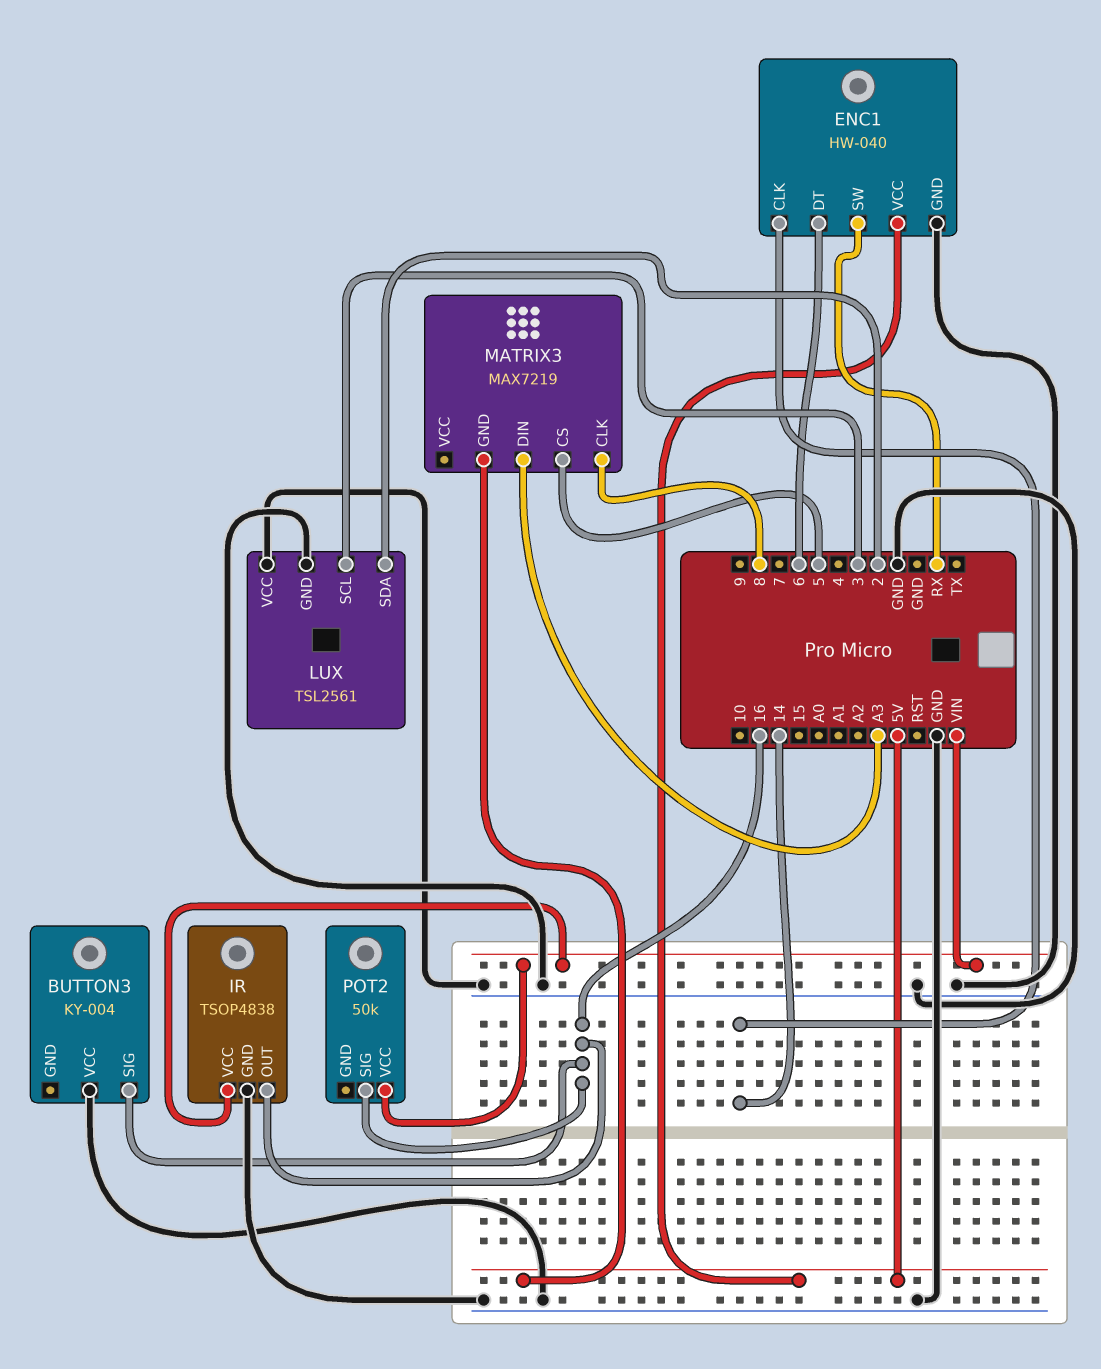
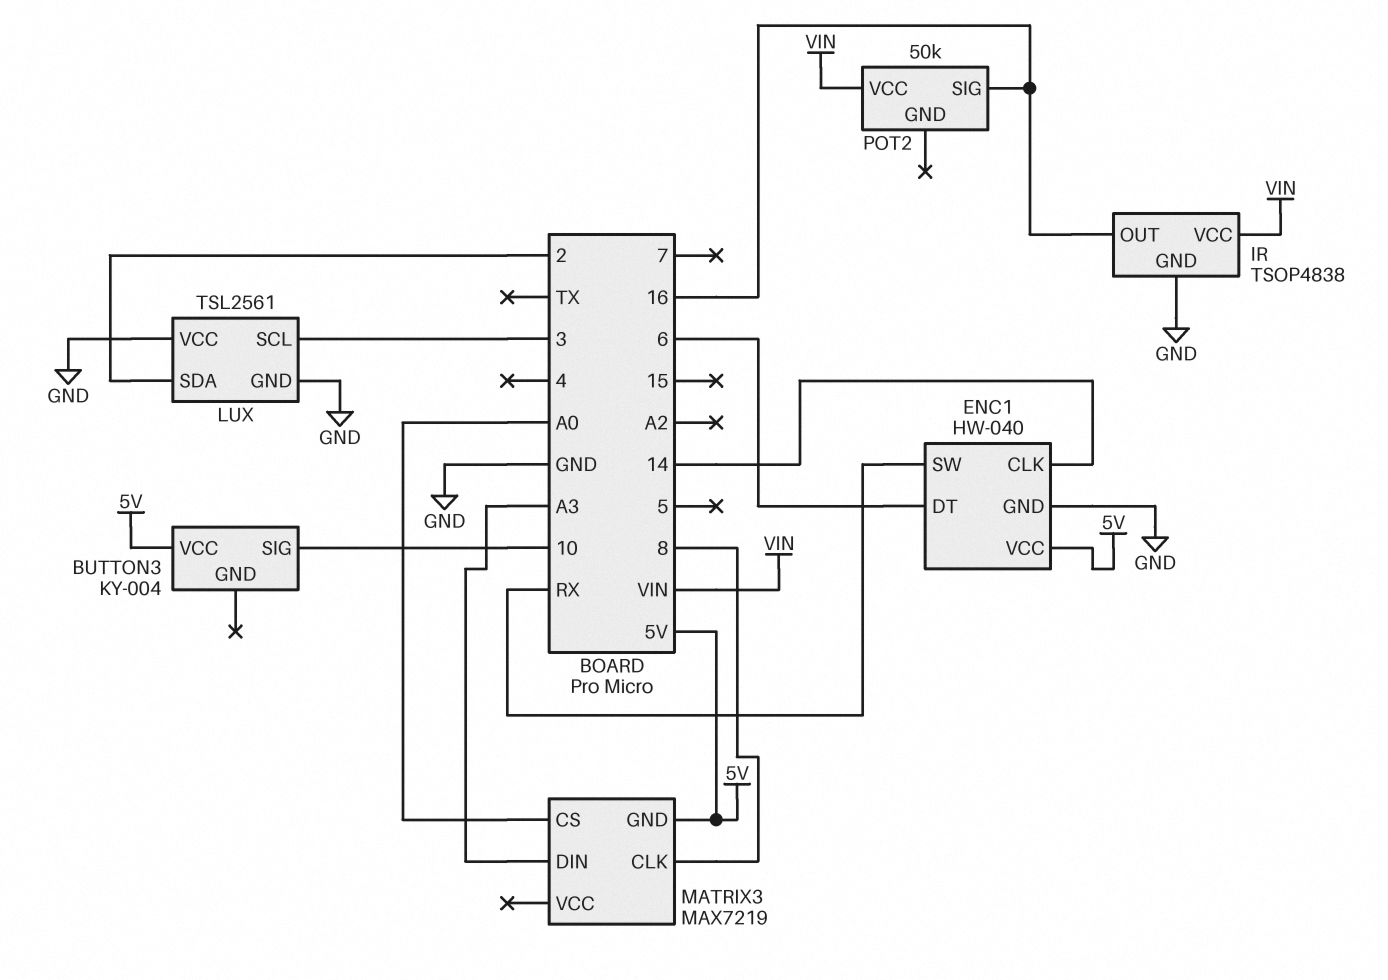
BUTTON3 pin SIG: 16 -> 10
BUTTON3 pin VCC: GND -> 5V
MATRIX3 pin CS: 5 -> A0

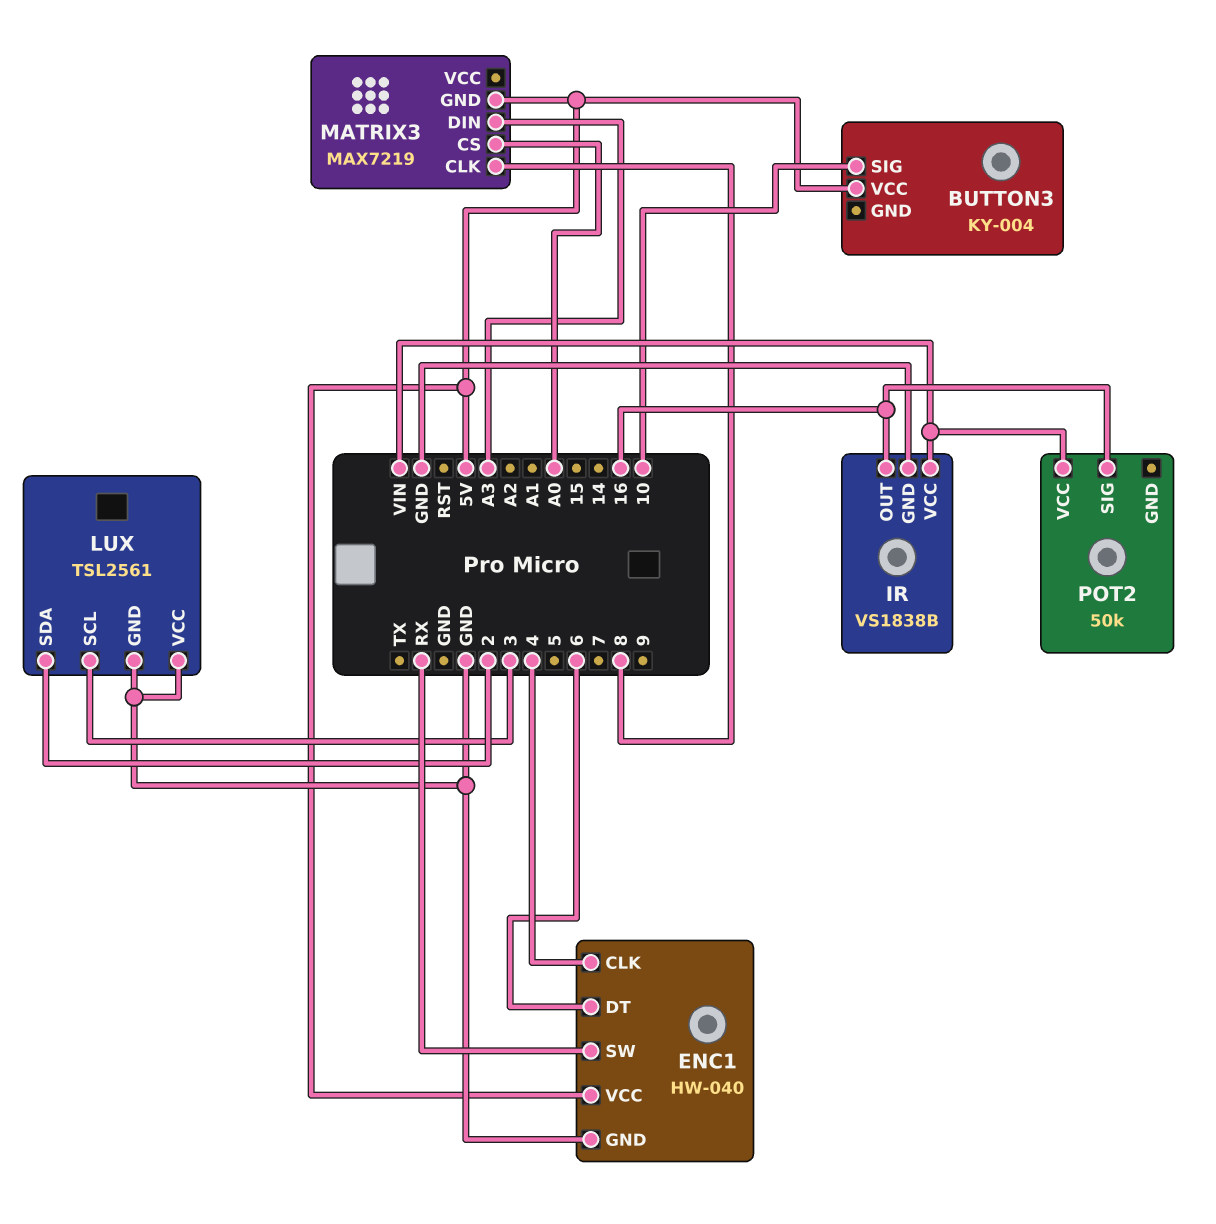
ENC1 pin CLK: 14 -> 4
IR: TSOP4838 -> VS1838B

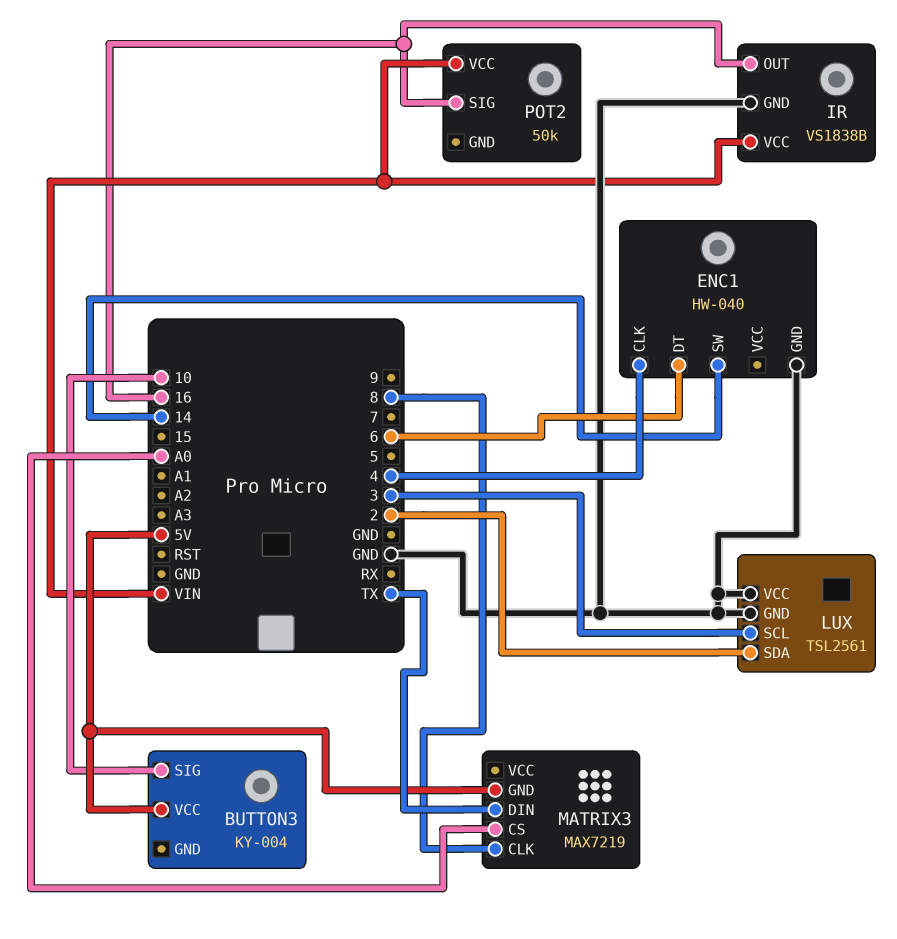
ENC1 pin SW: RX -> 14
ENC1 pin VCC: 5V -> none
MATRIX3 pin DIN: A3 -> TX

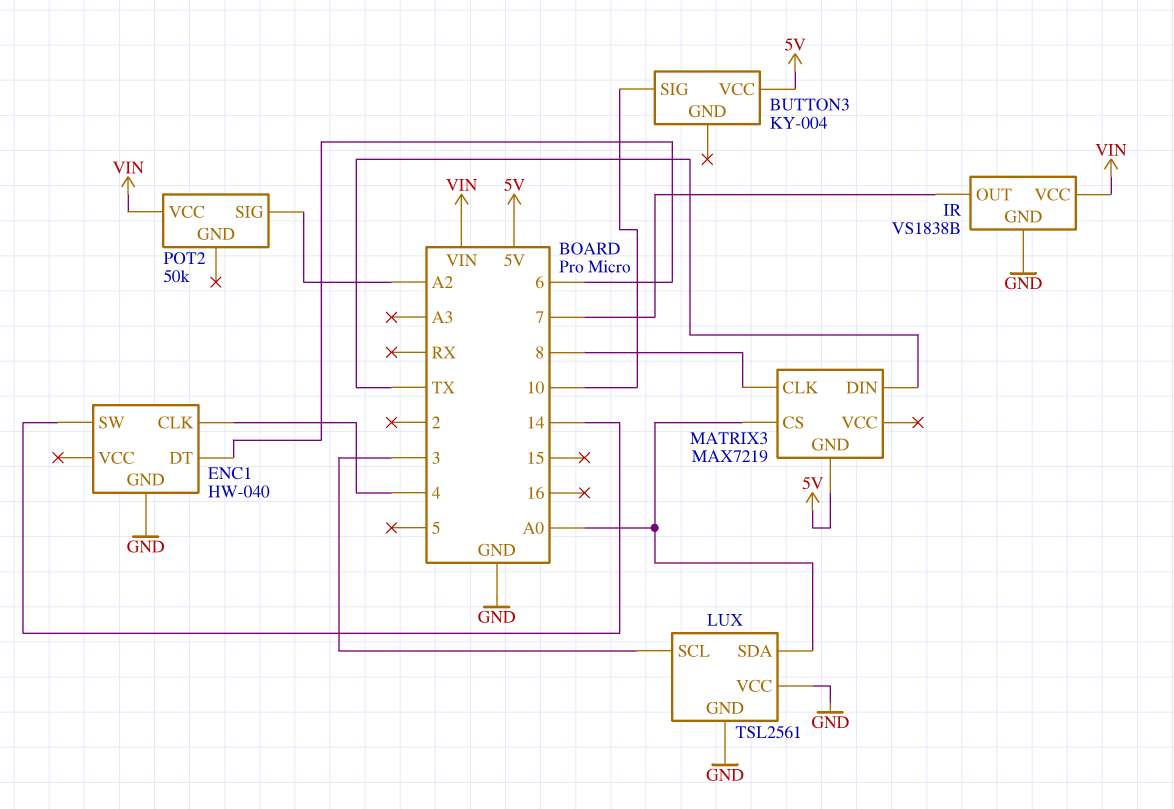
IR pin OUT: 16 -> 7
LUX pin SDA: 2 -> A0
POT2 pin SIG: 16 -> A2

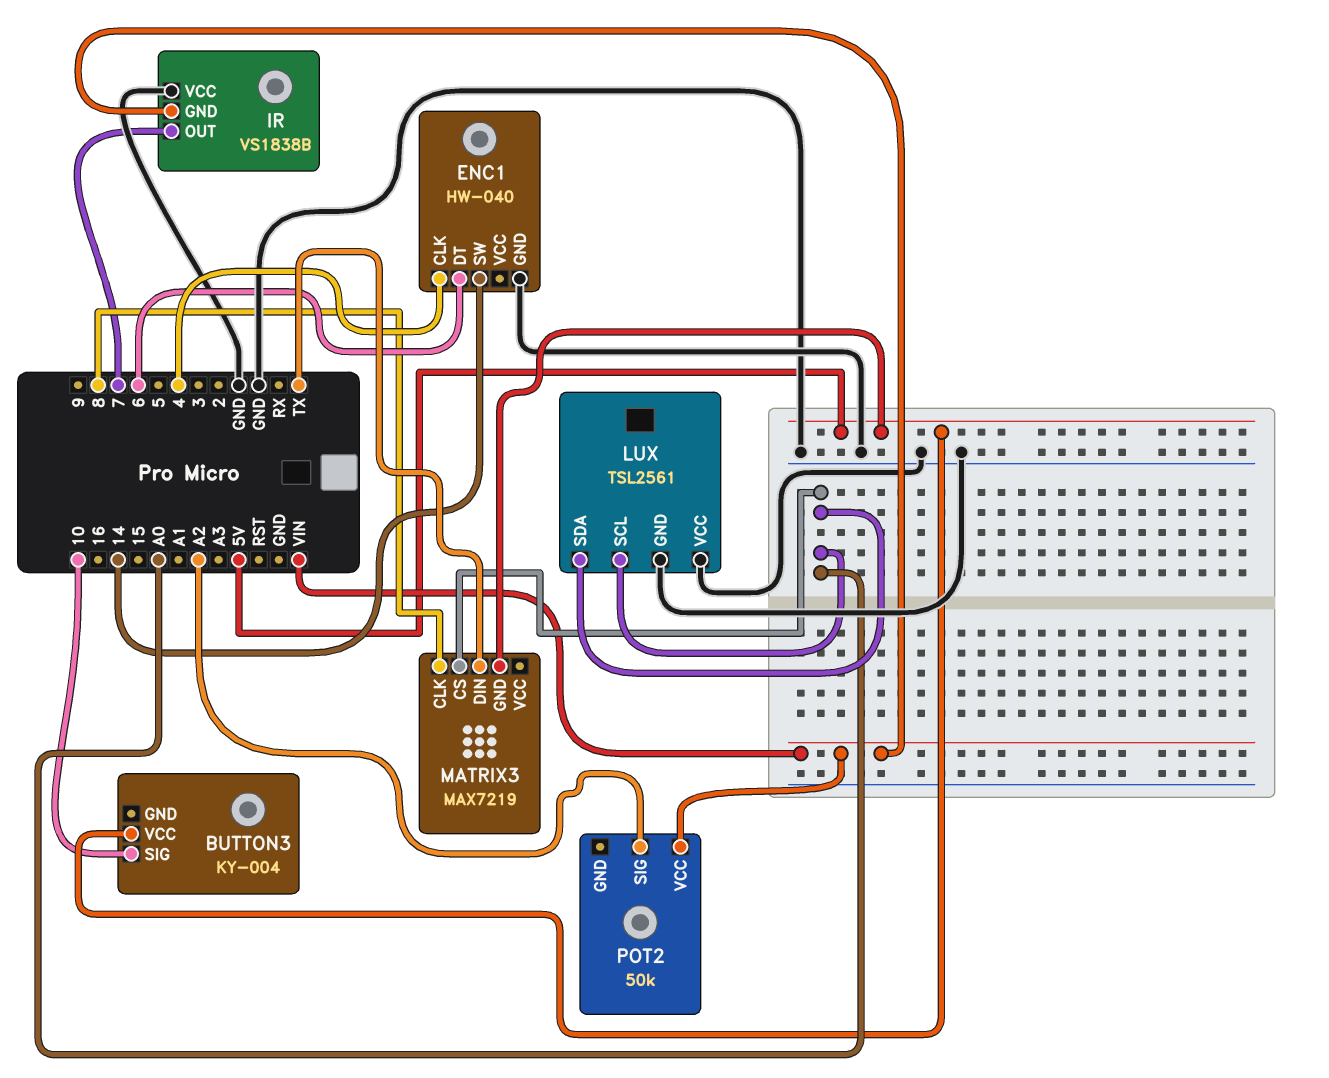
IR pin GND: GND -> VIN
IR pin VCC: VIN -> GND
LUX pin SCL: 3 -> A0

